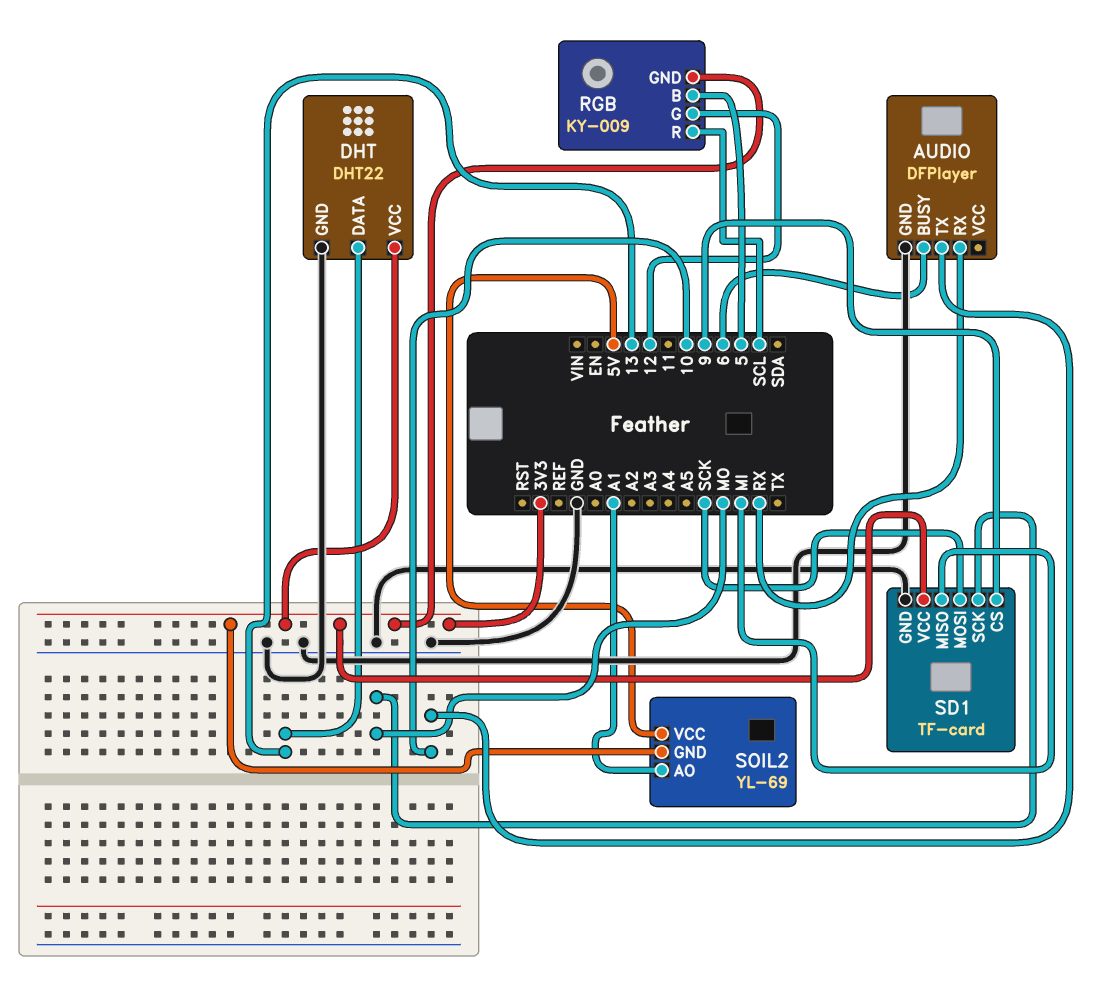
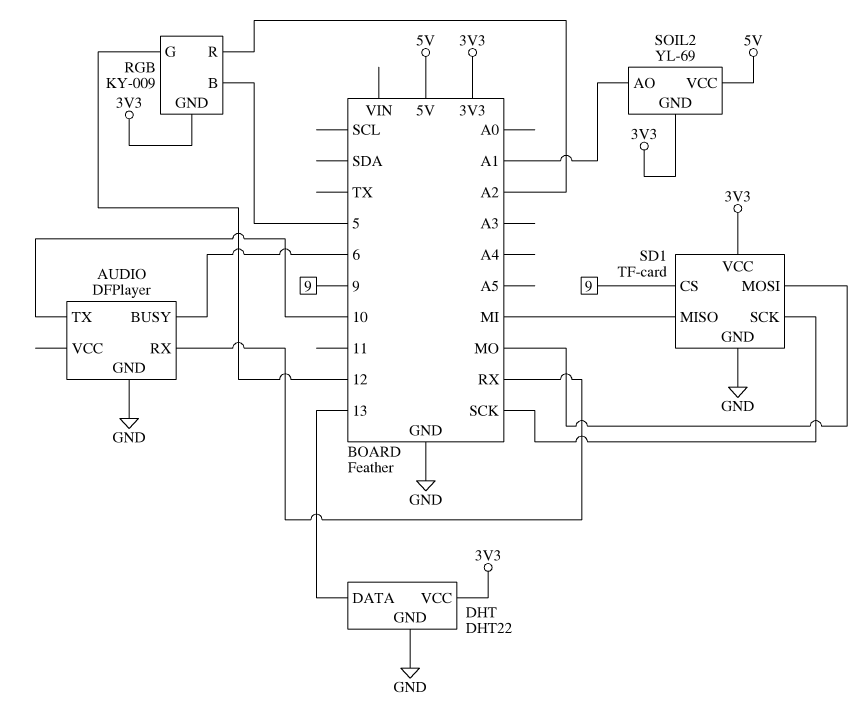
RGB pin R: SCL -> A2
SD1 pin MOSI: SCK -> MO
SD1 pin SCK: MO -> SCK

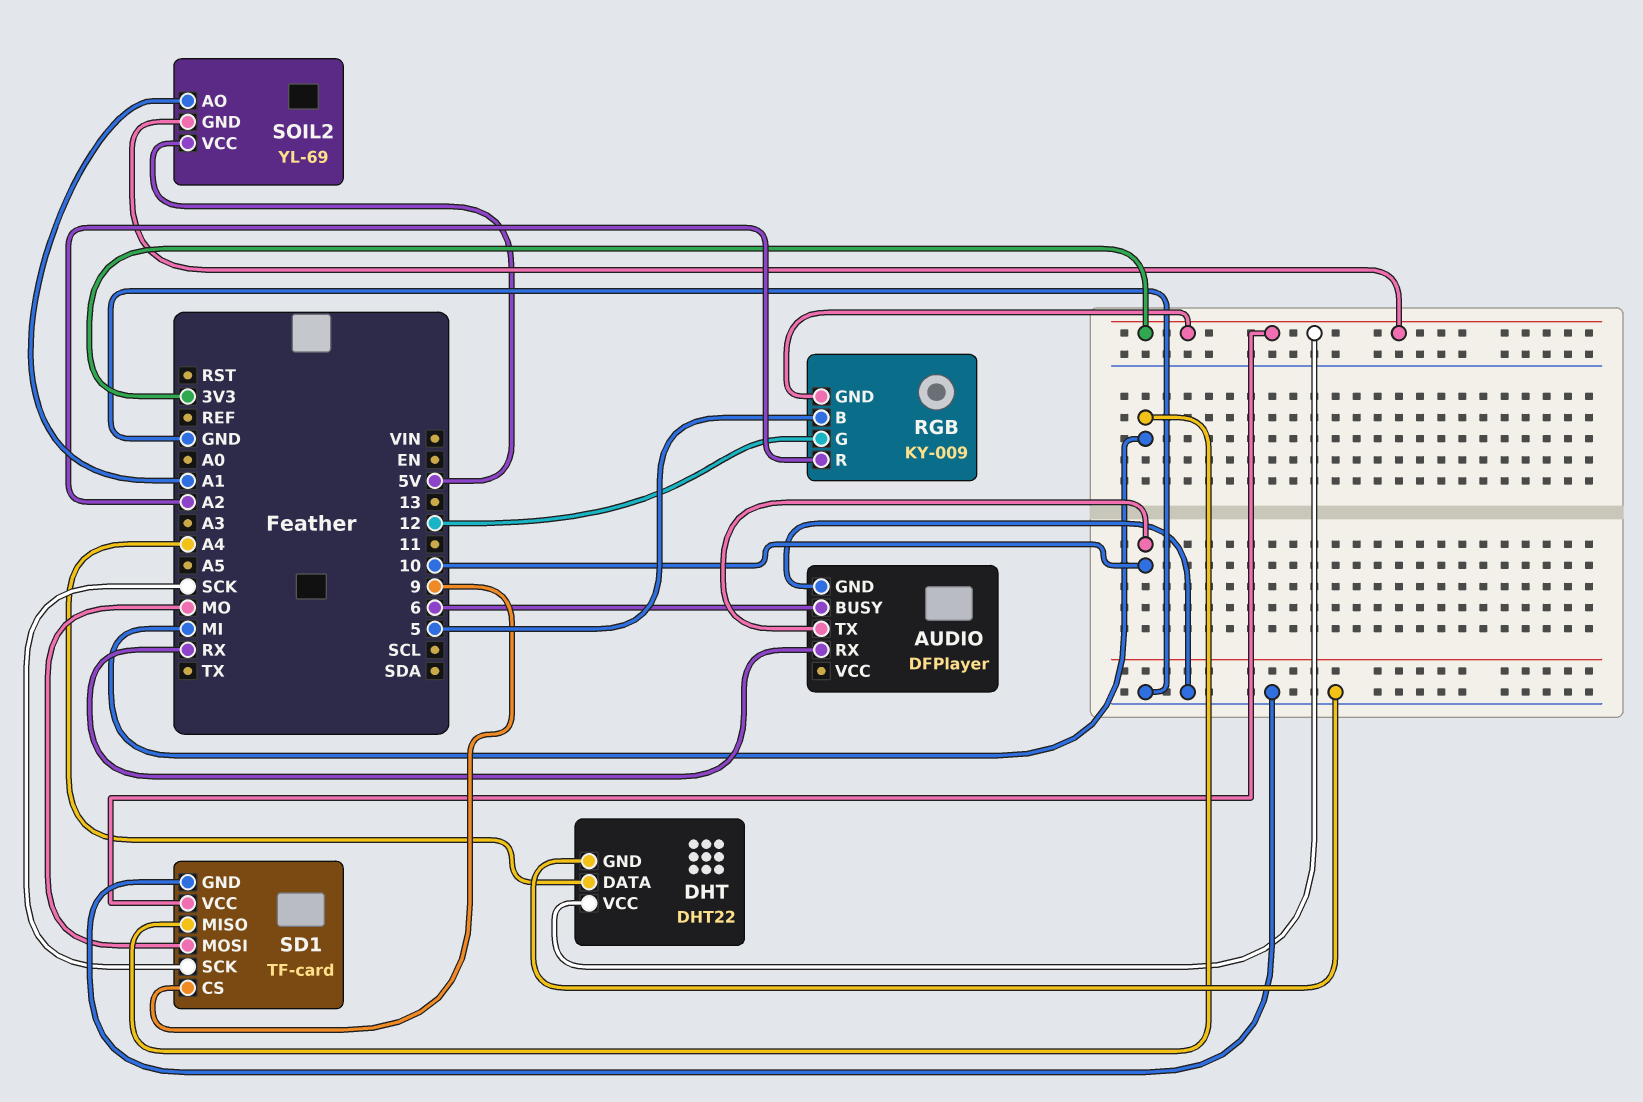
DHT pin DATA: 13 -> A4

